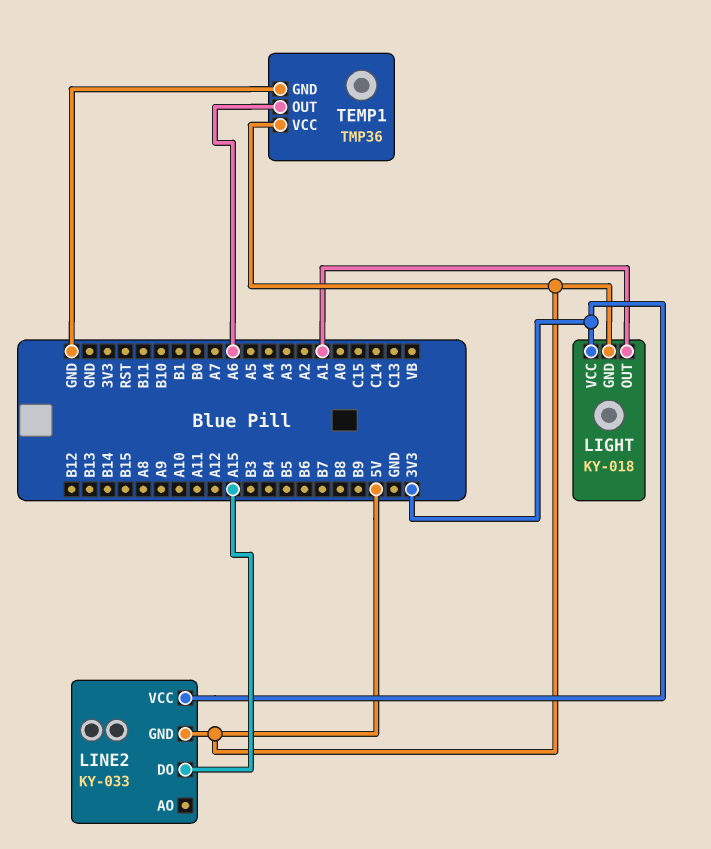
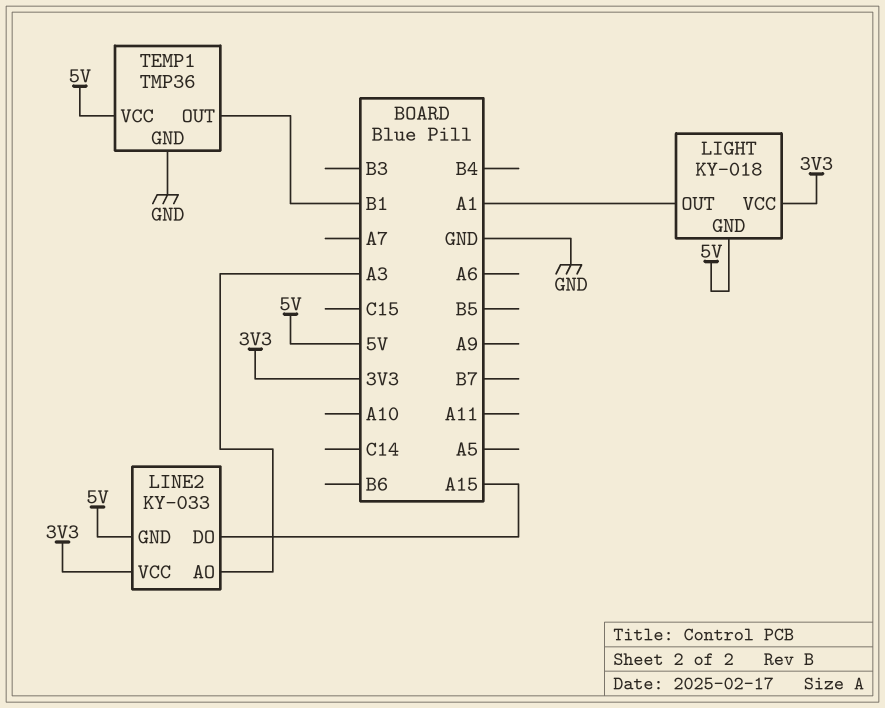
LINE2 pin AO: none -> A3
TEMP1 pin OUT: A6 -> B1

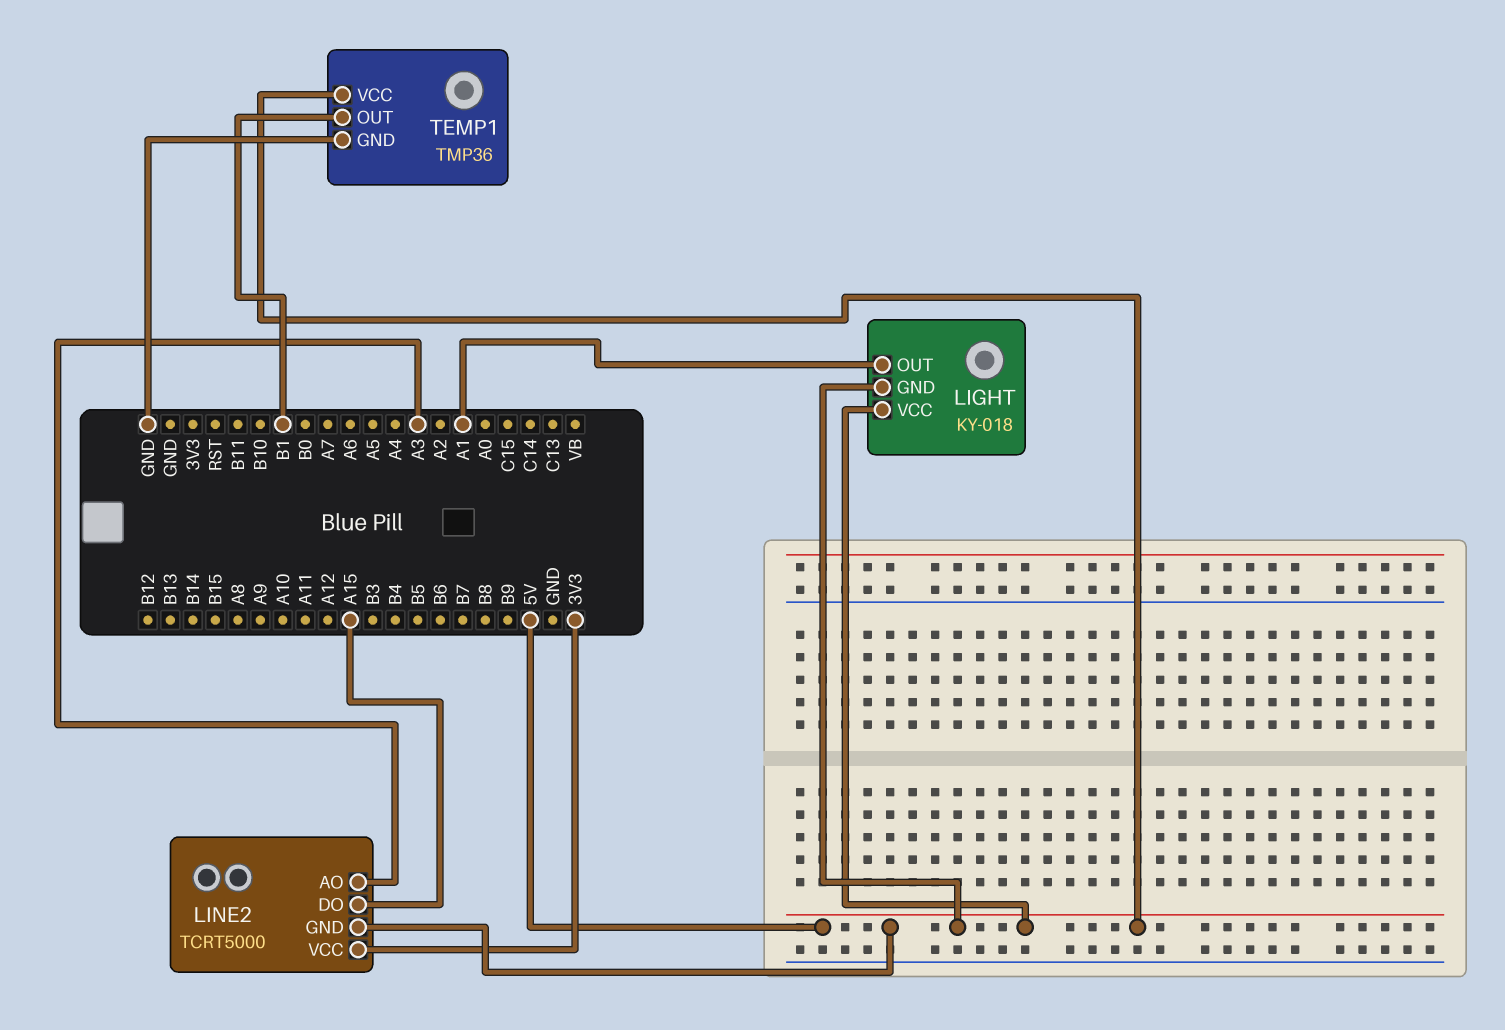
LIGHT pin VCC: 3V3 -> 5V
LINE2: KY-033 -> TCRT5000

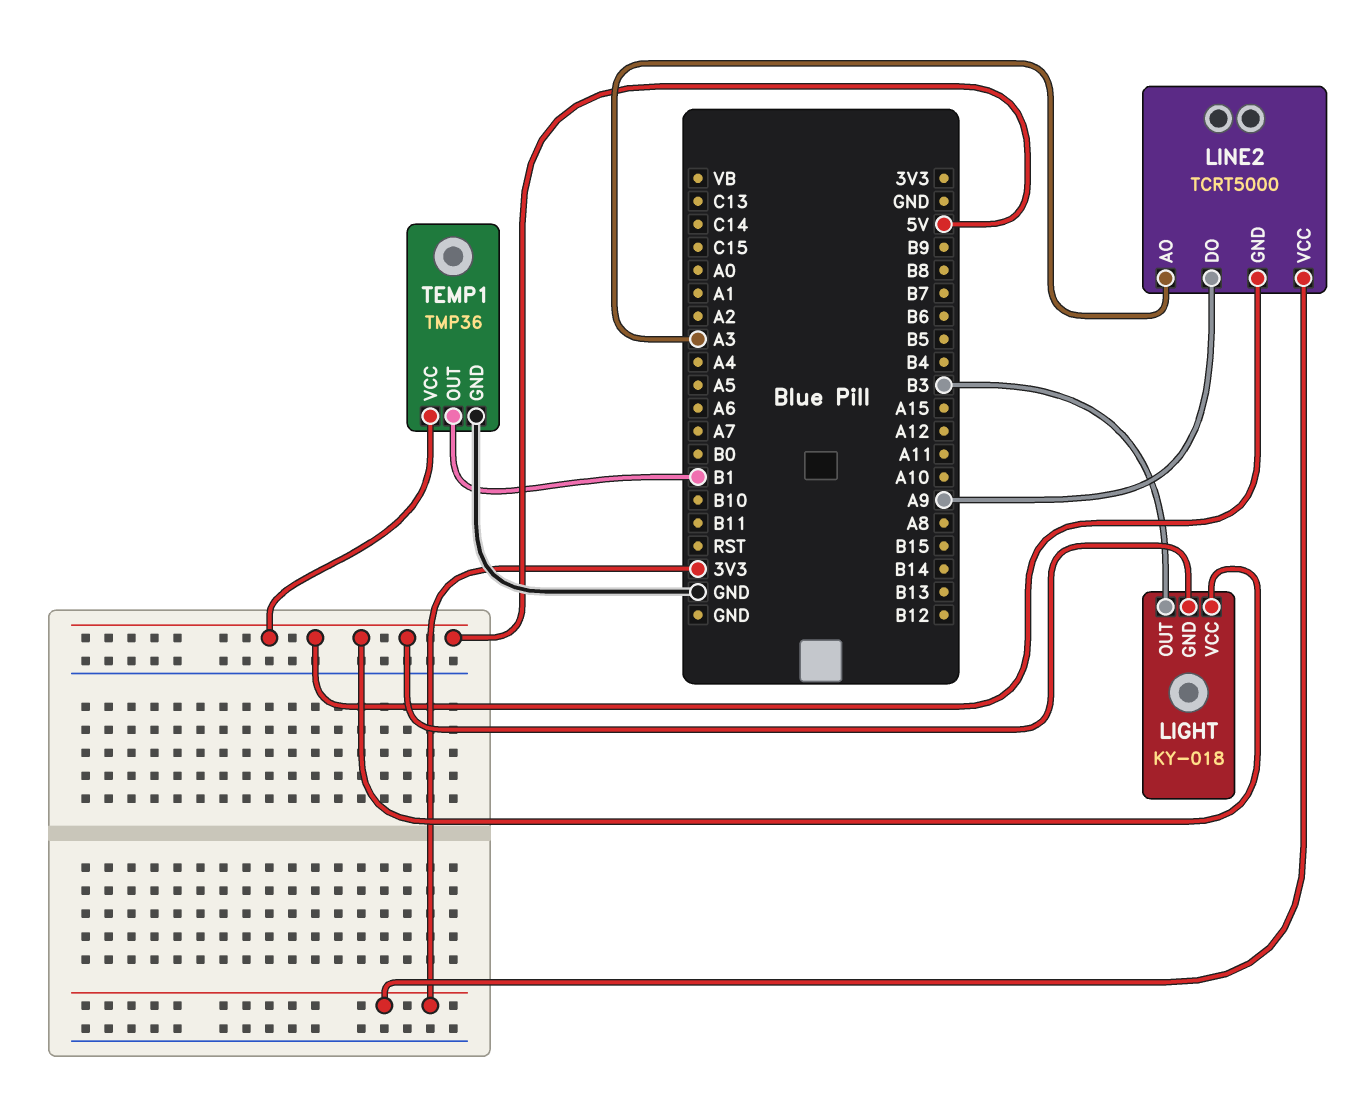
LIGHT pin OUT: A1 -> B3
LINE2 pin DO: A15 -> A9

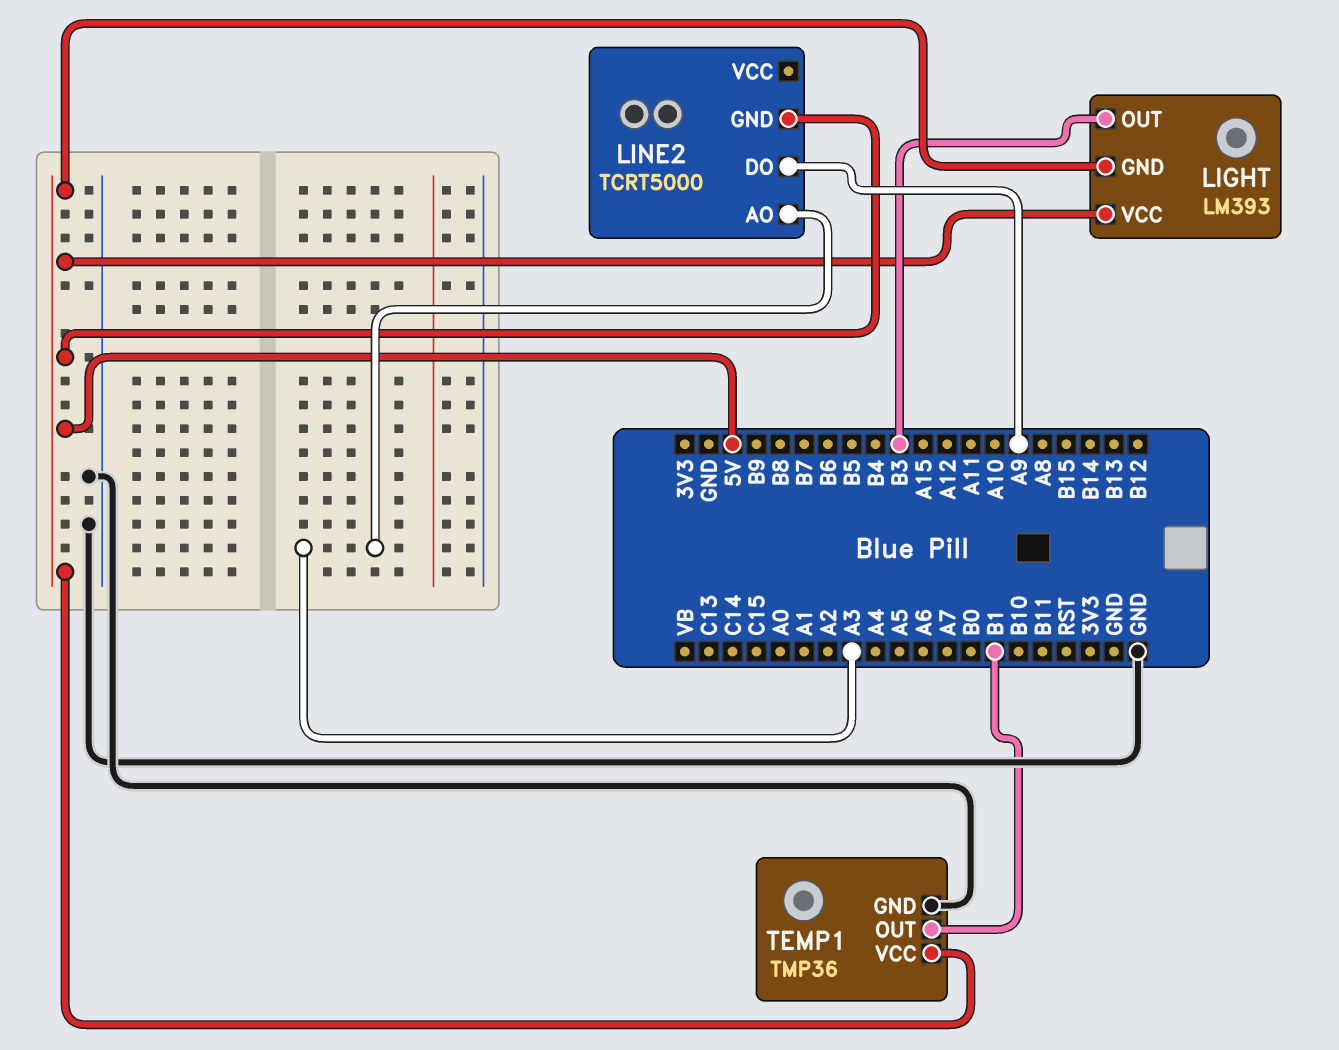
LIGHT: KY-018 -> LM393
LINE2 pin VCC: 3V3 -> none

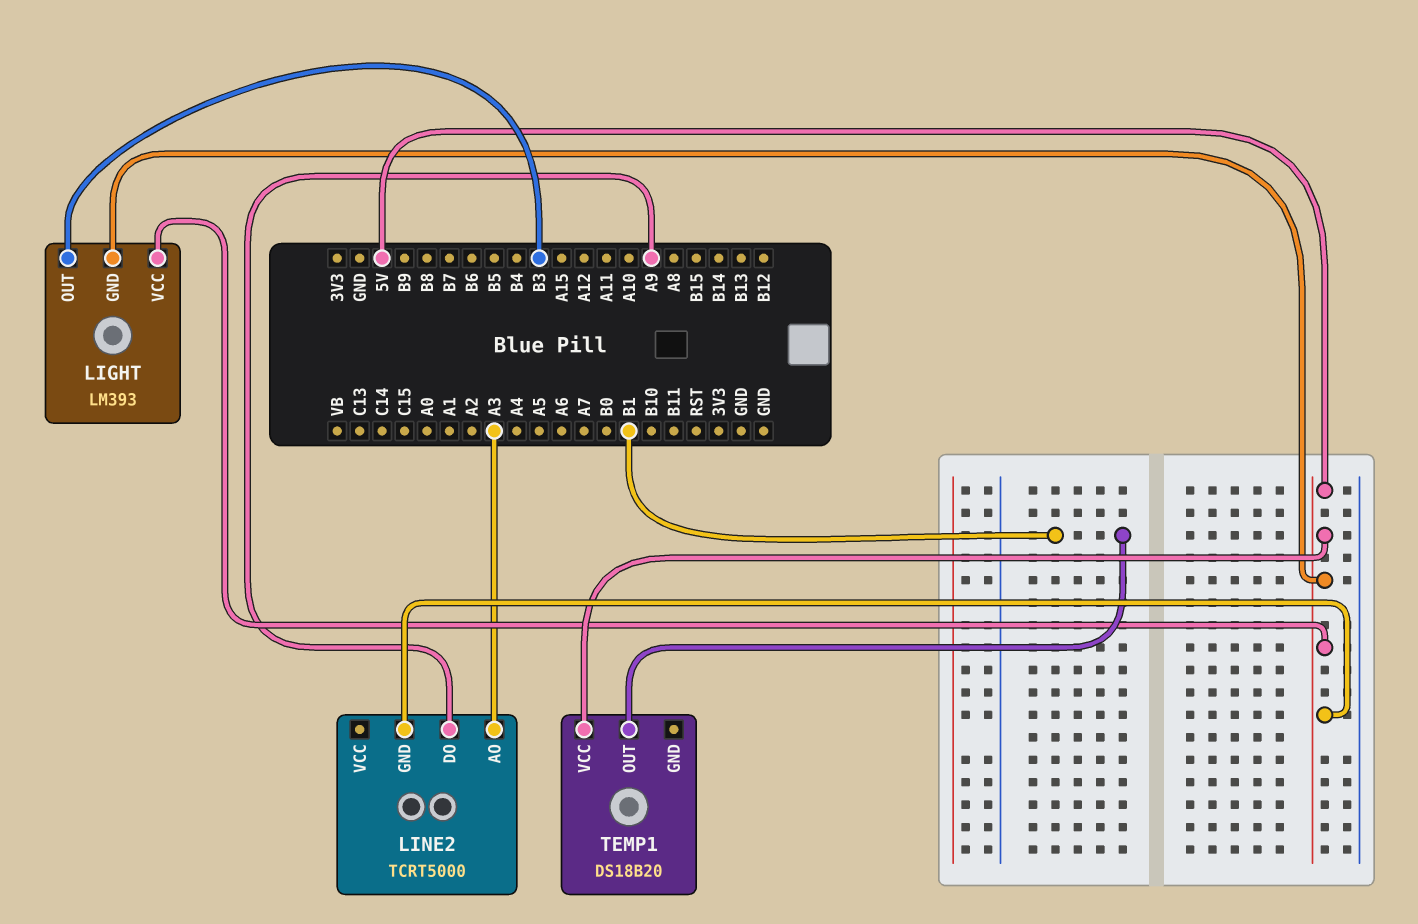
TEMP1: TMP36 -> DS18B20
TEMP1 pin GND: GND -> none

